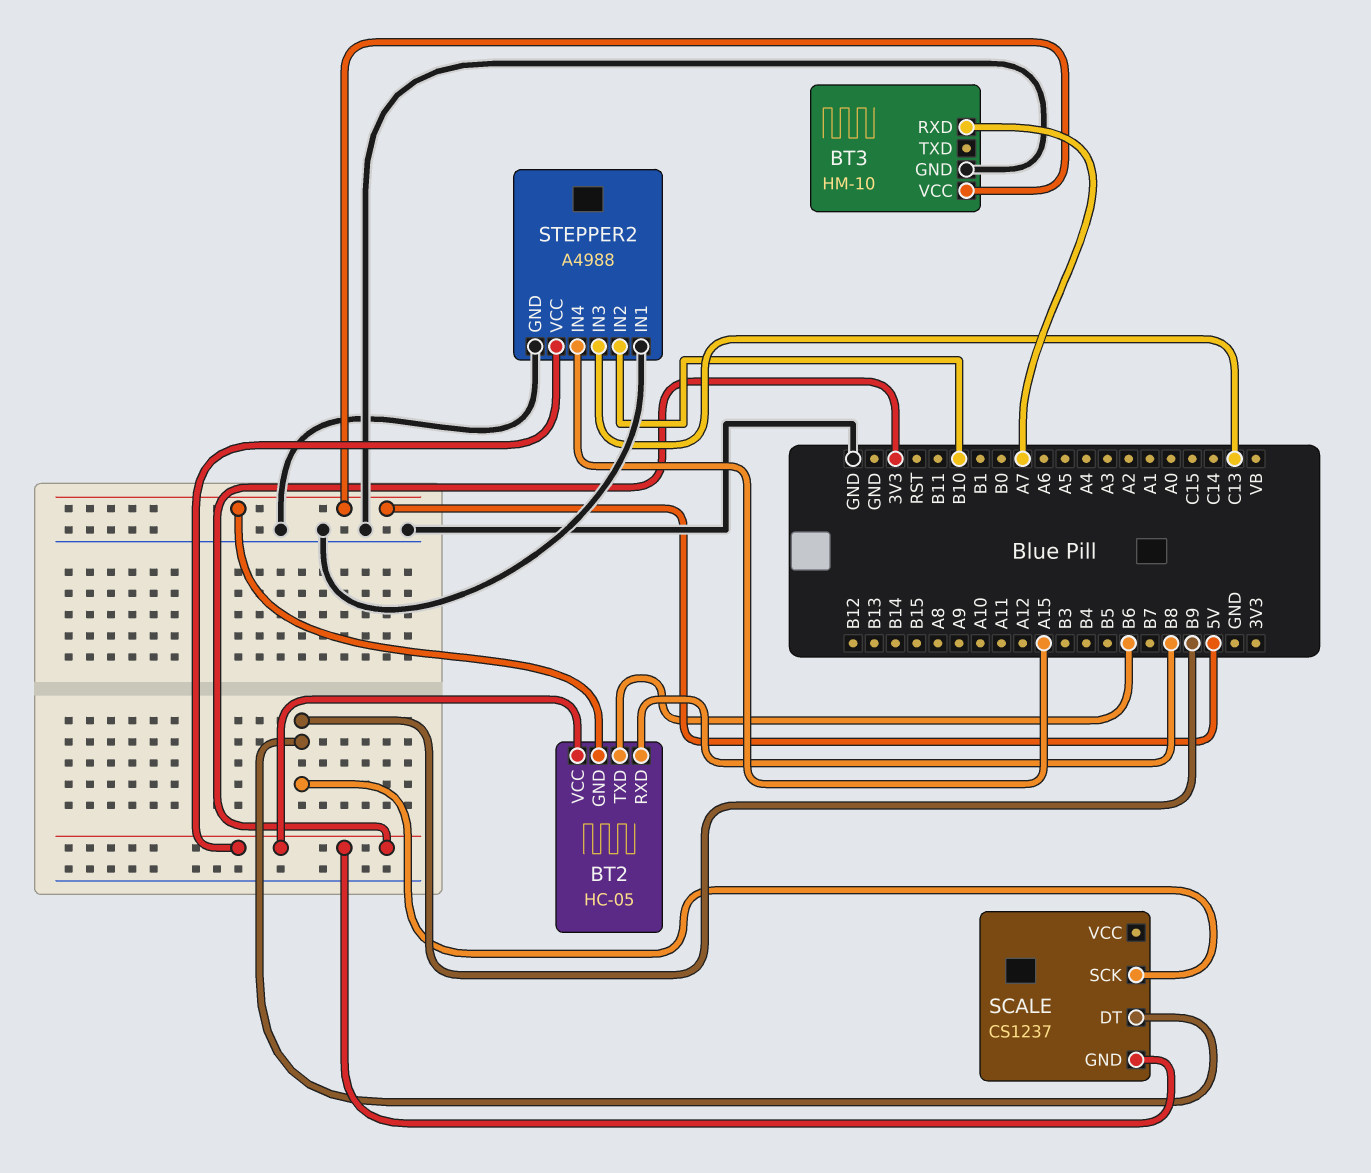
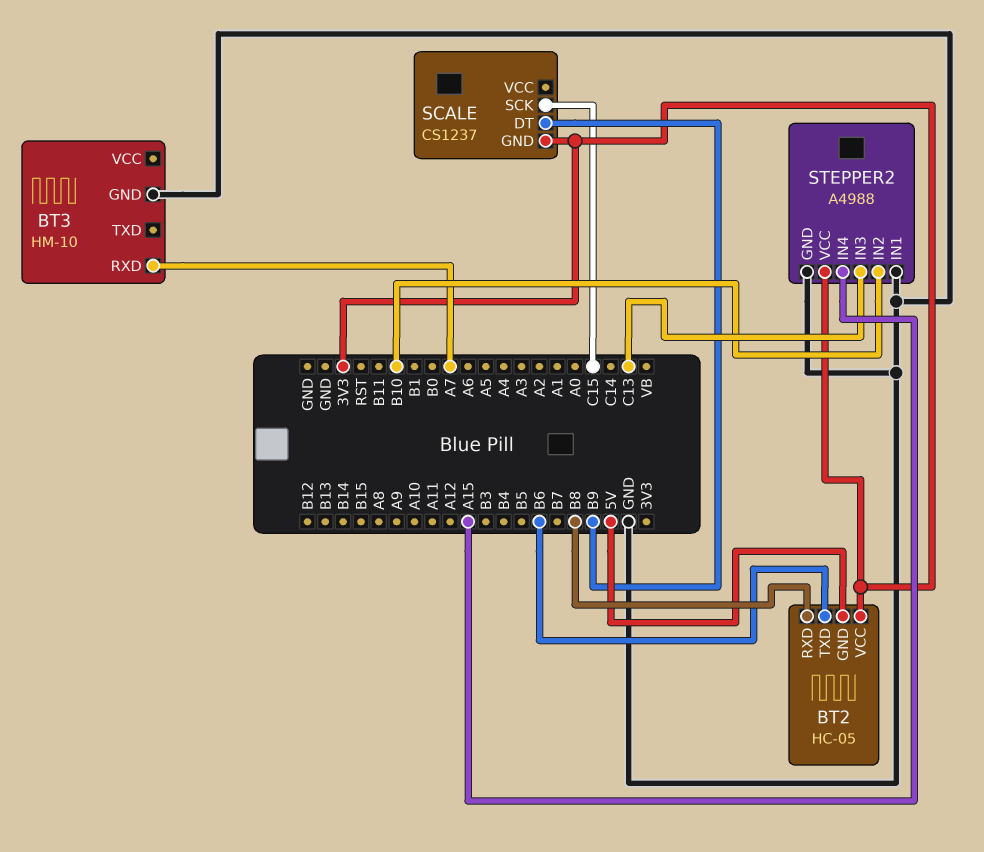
BT3 pin VCC: 5V -> none
SCALE pin SCK: B9 -> C15

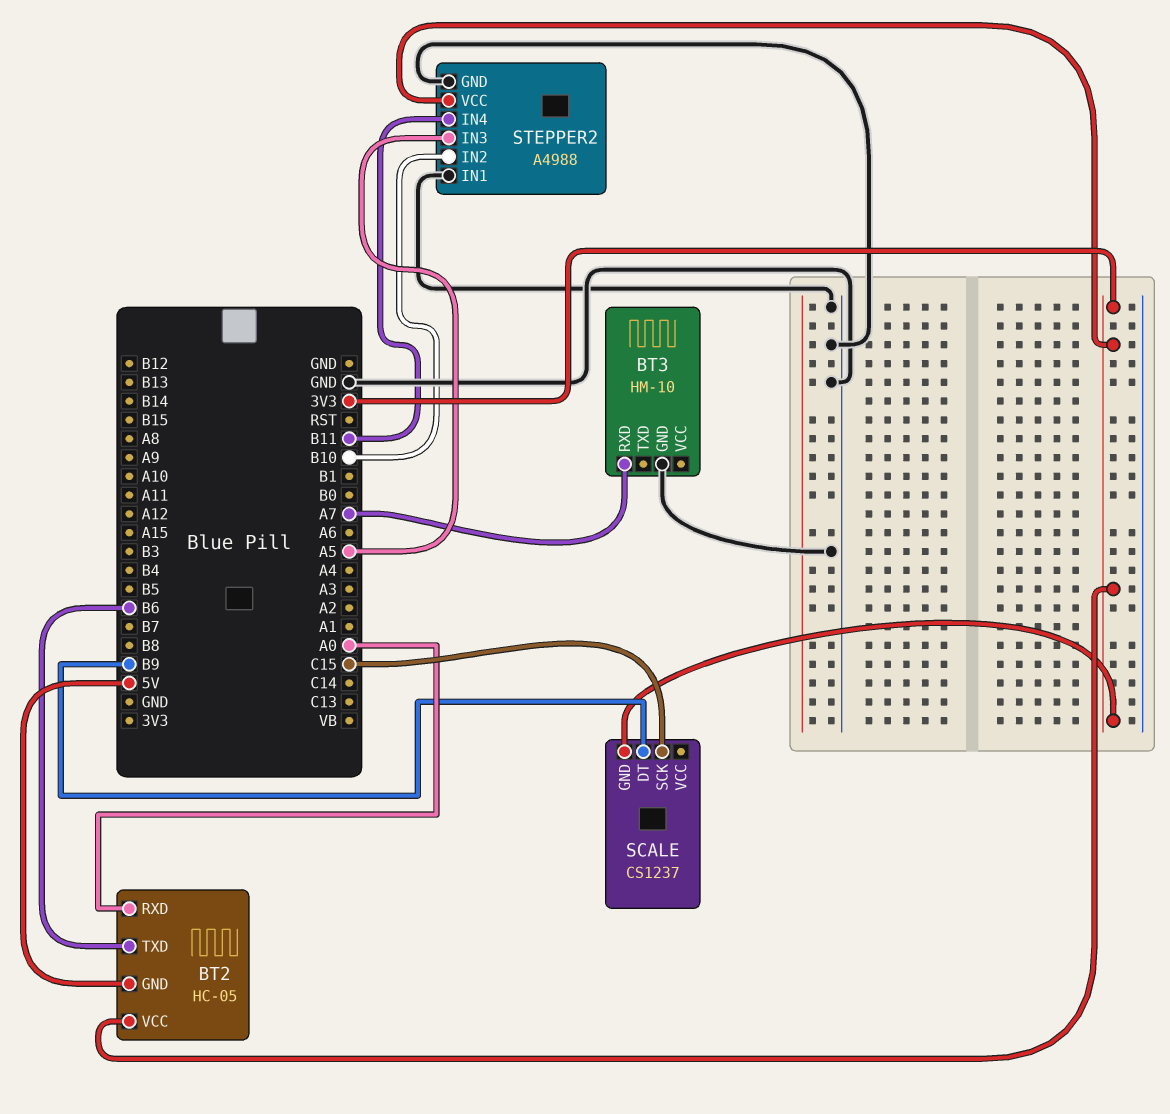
BT2 pin RXD: B8 -> A0
STEPPER2 pin IN3: C13 -> A5
STEPPER2 pin IN4: A15 -> B11

